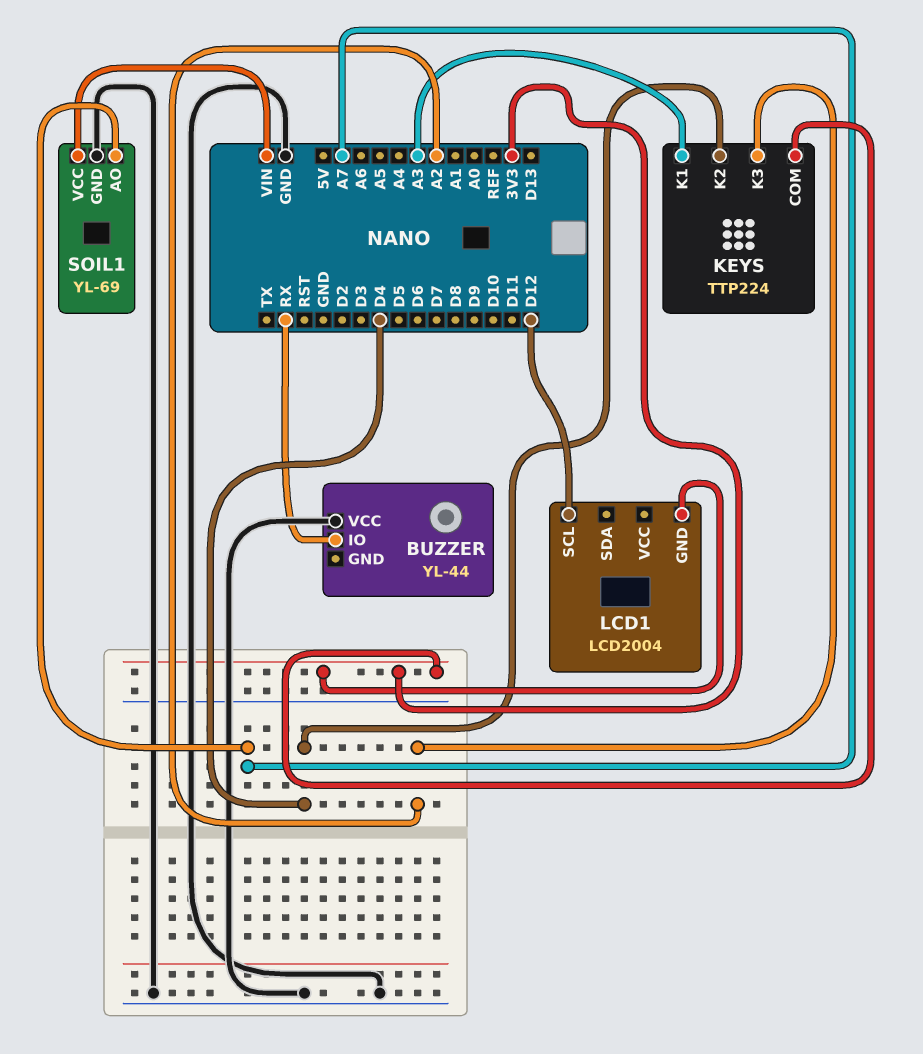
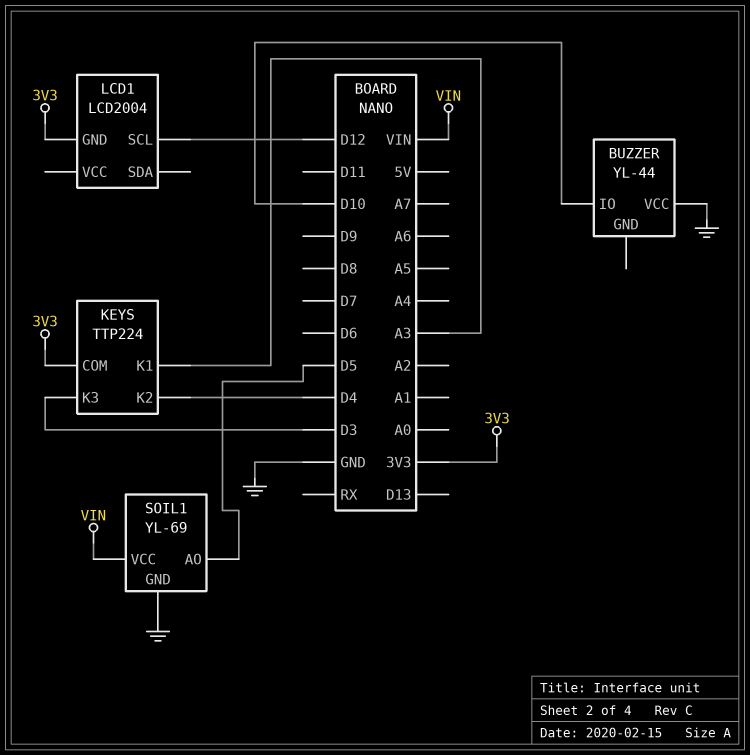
BUZZER pin IO: RX -> D10
KEYS pin K3: A2 -> D3
SOIL1 pin AO: A7 -> D5

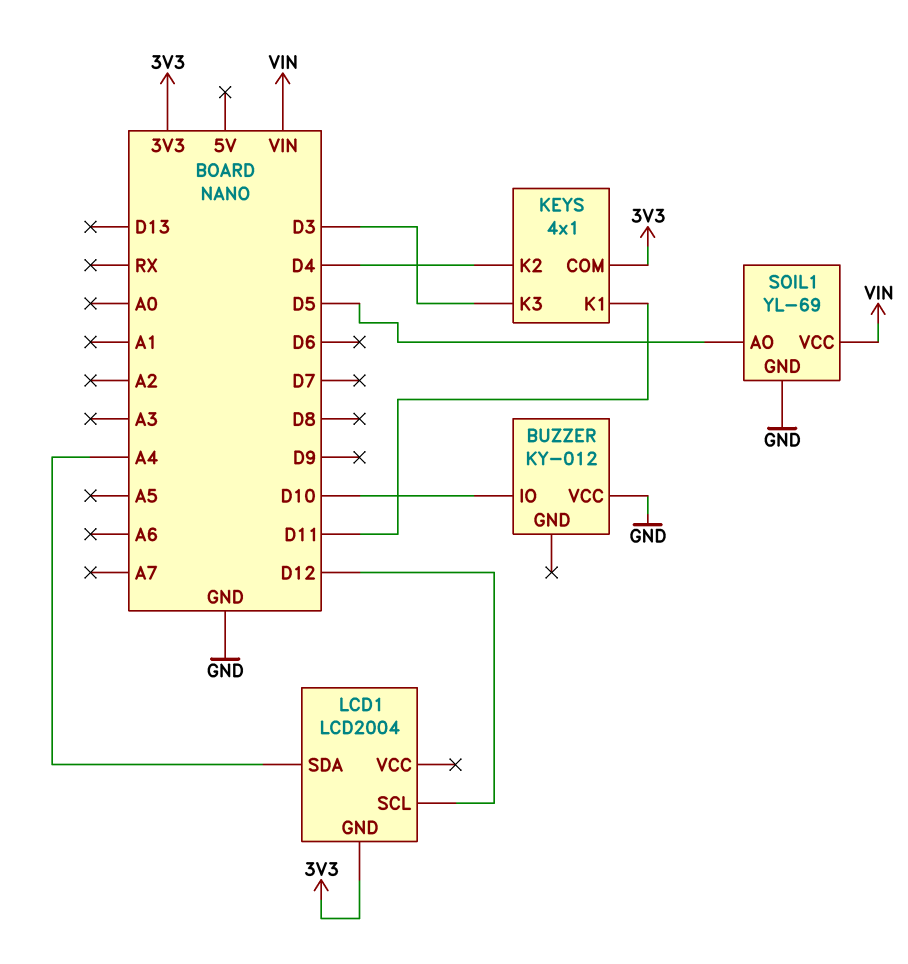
BUZZER: YL-44 -> KY-012
KEYS: TTP224 -> 4x1
KEYS pin K1: A3 -> D11
LCD1 pin SDA: none -> A4

